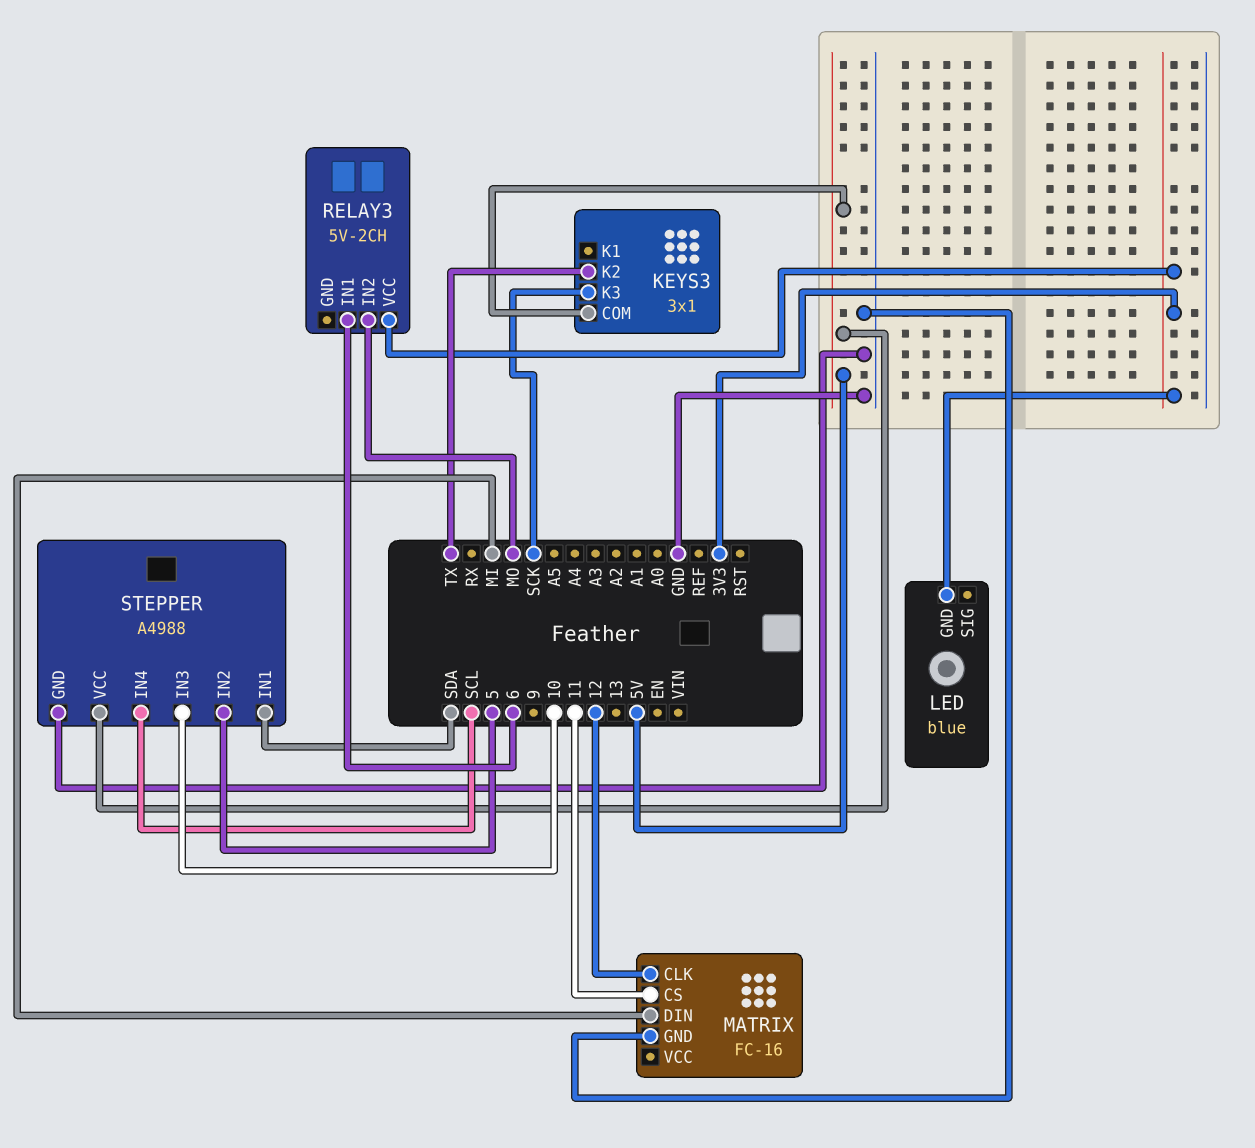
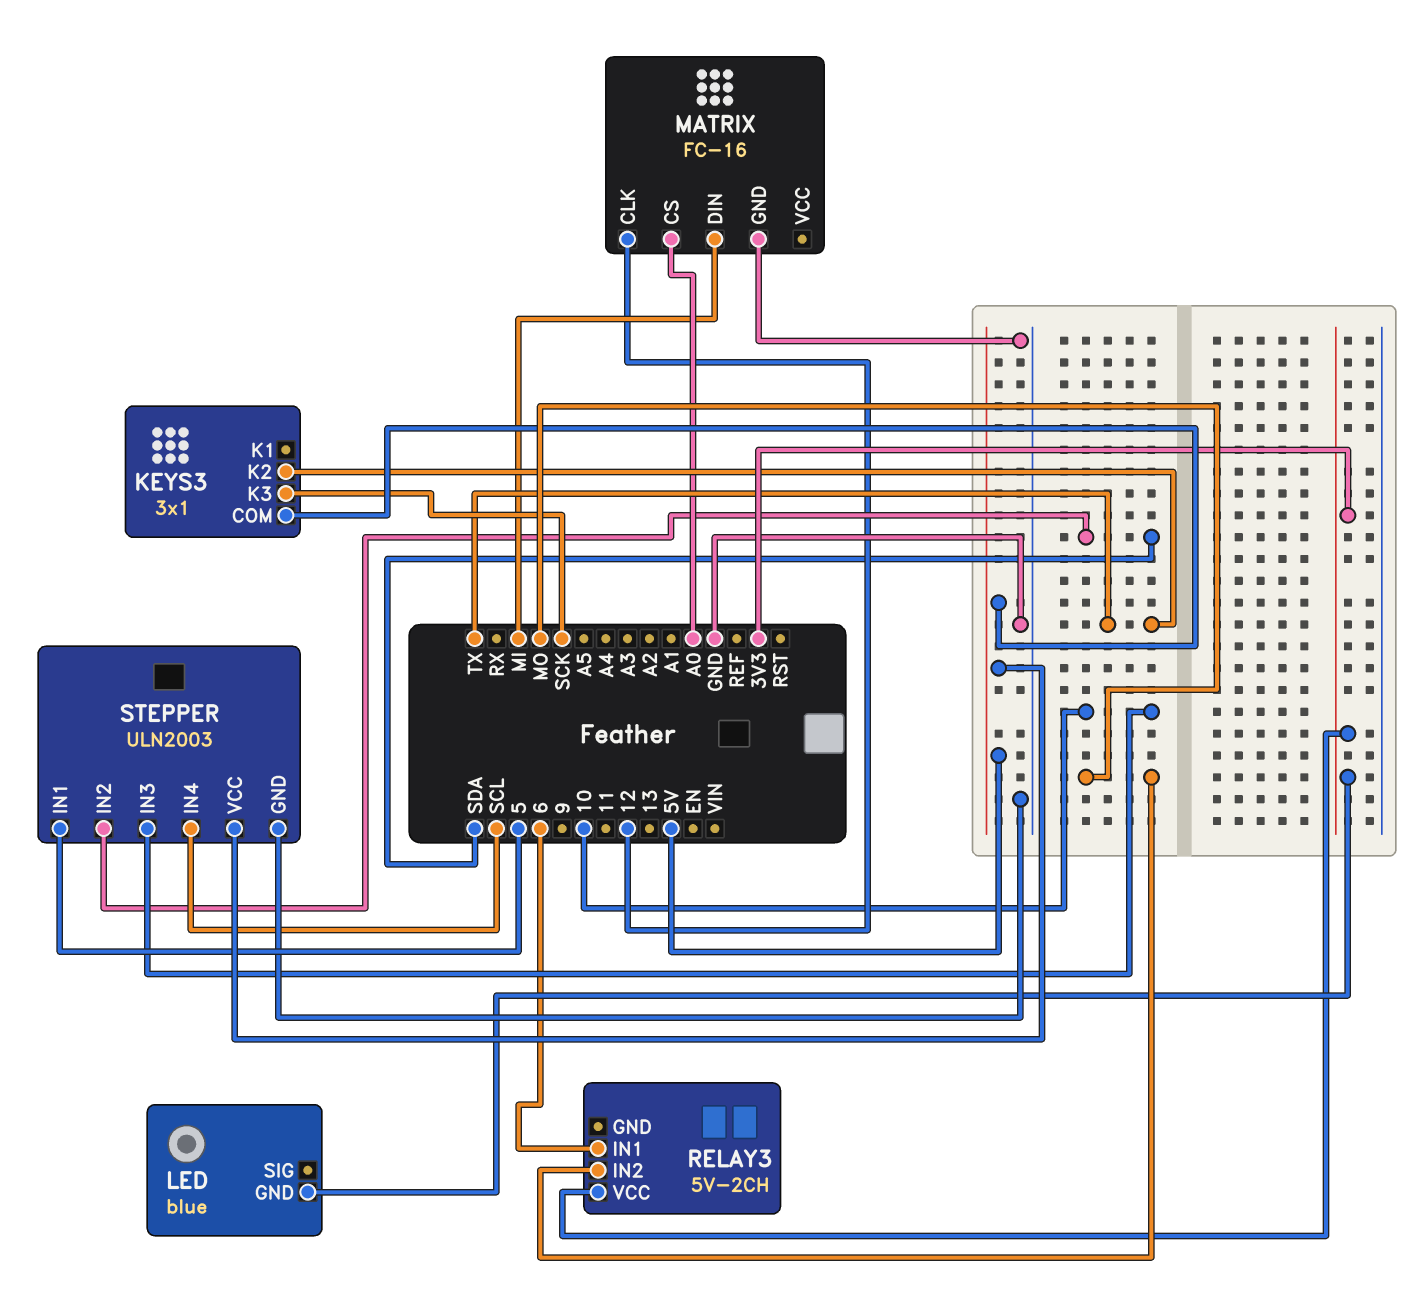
MATRIX pin CS: 11 -> A0
STEPPER: A4988 -> ULN2003
STEPPER pin IN1: SDA -> 5
STEPPER pin IN2: 5 -> SDA

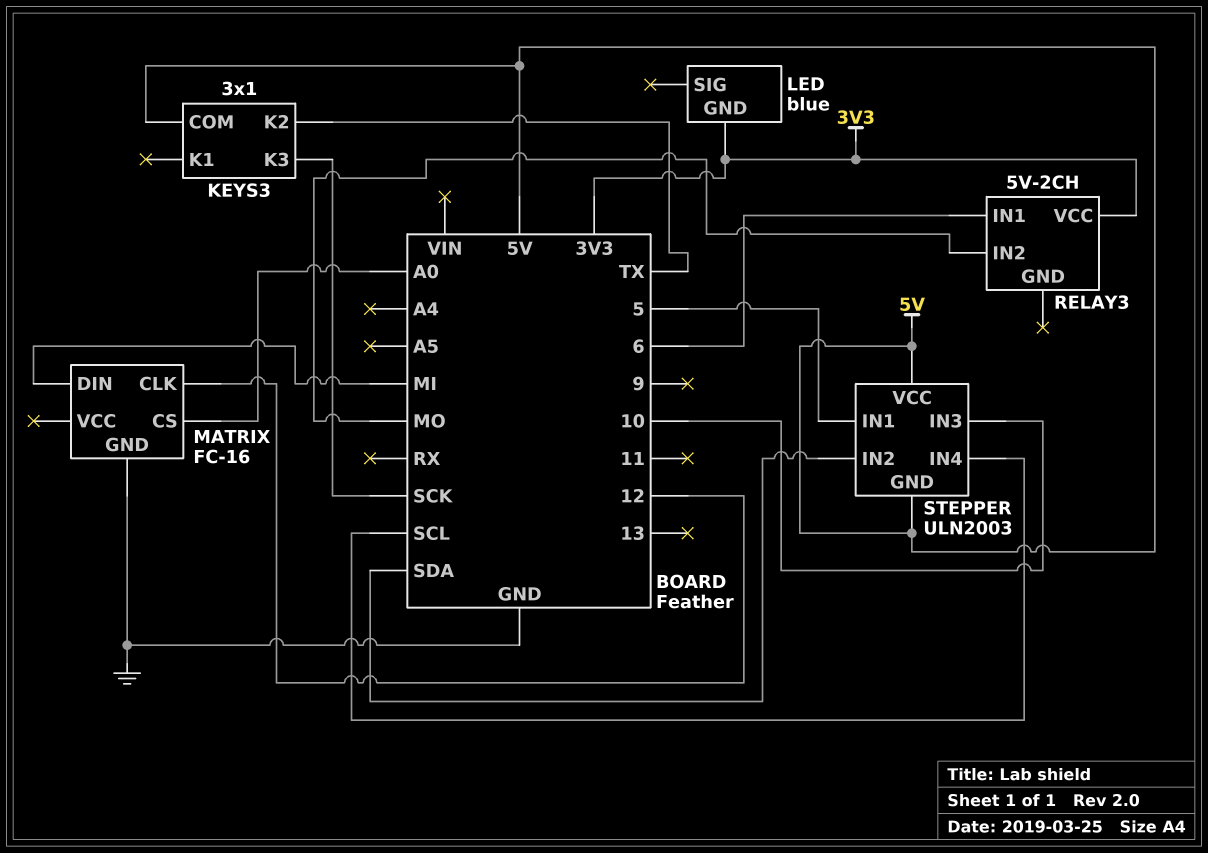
STEPPER pin GND: GND -> 5V

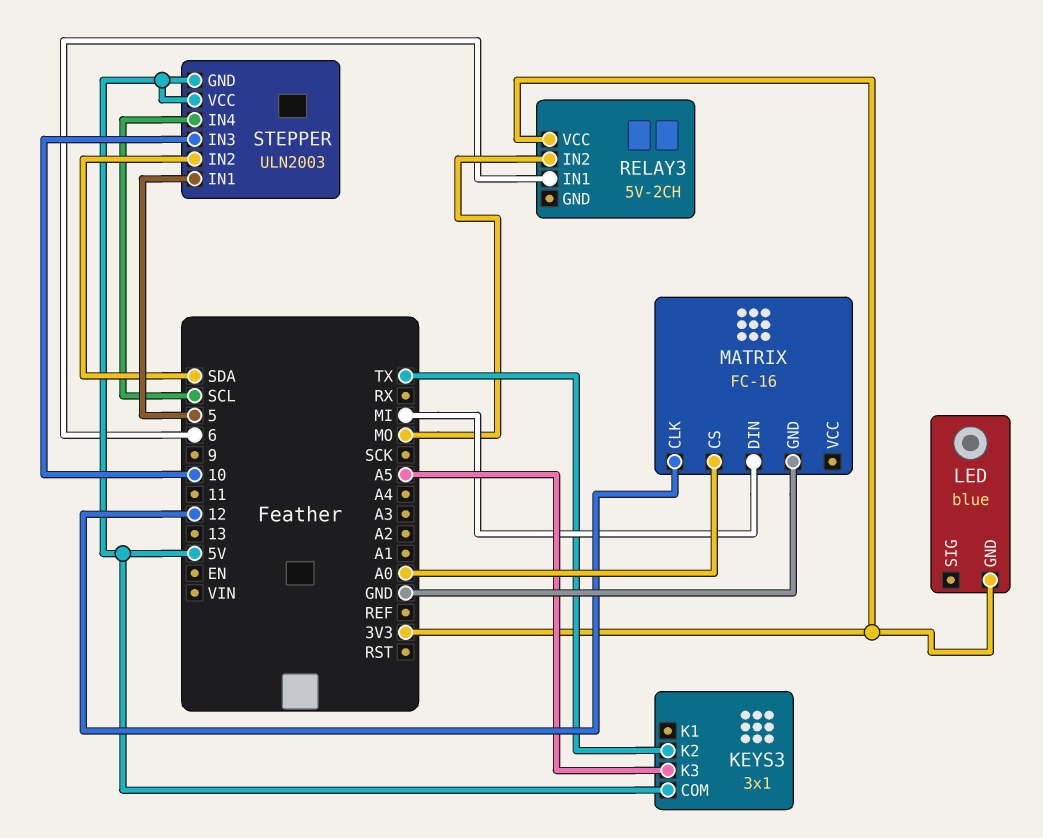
KEYS3 pin K3: SCK -> A5

